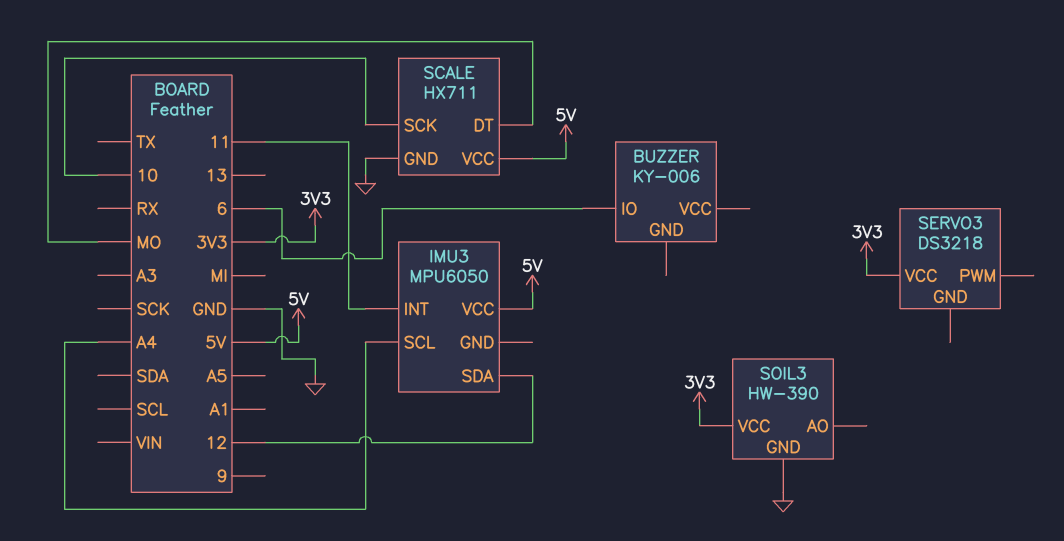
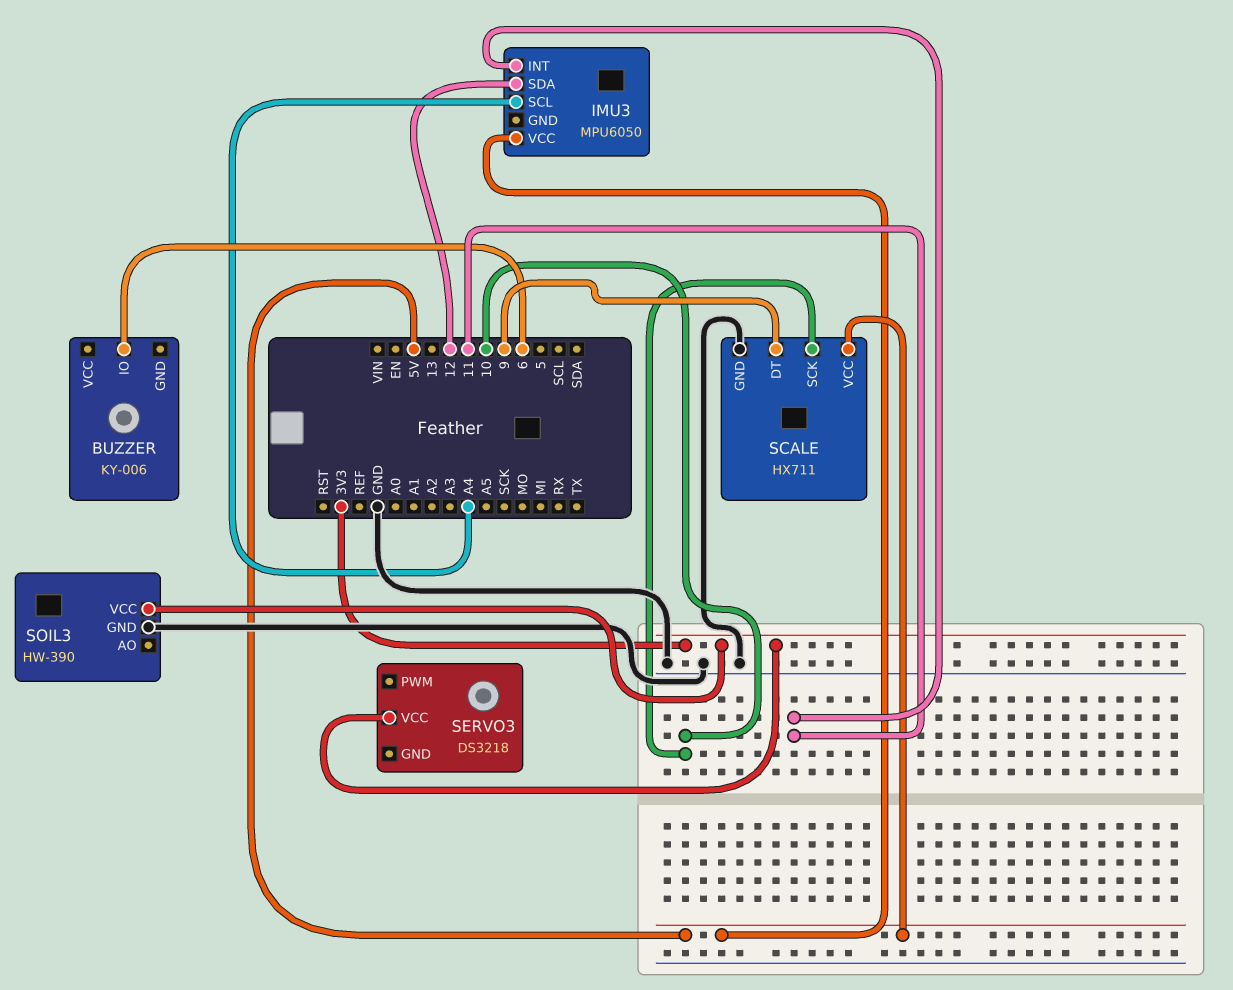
SCALE pin DT: MO -> 9

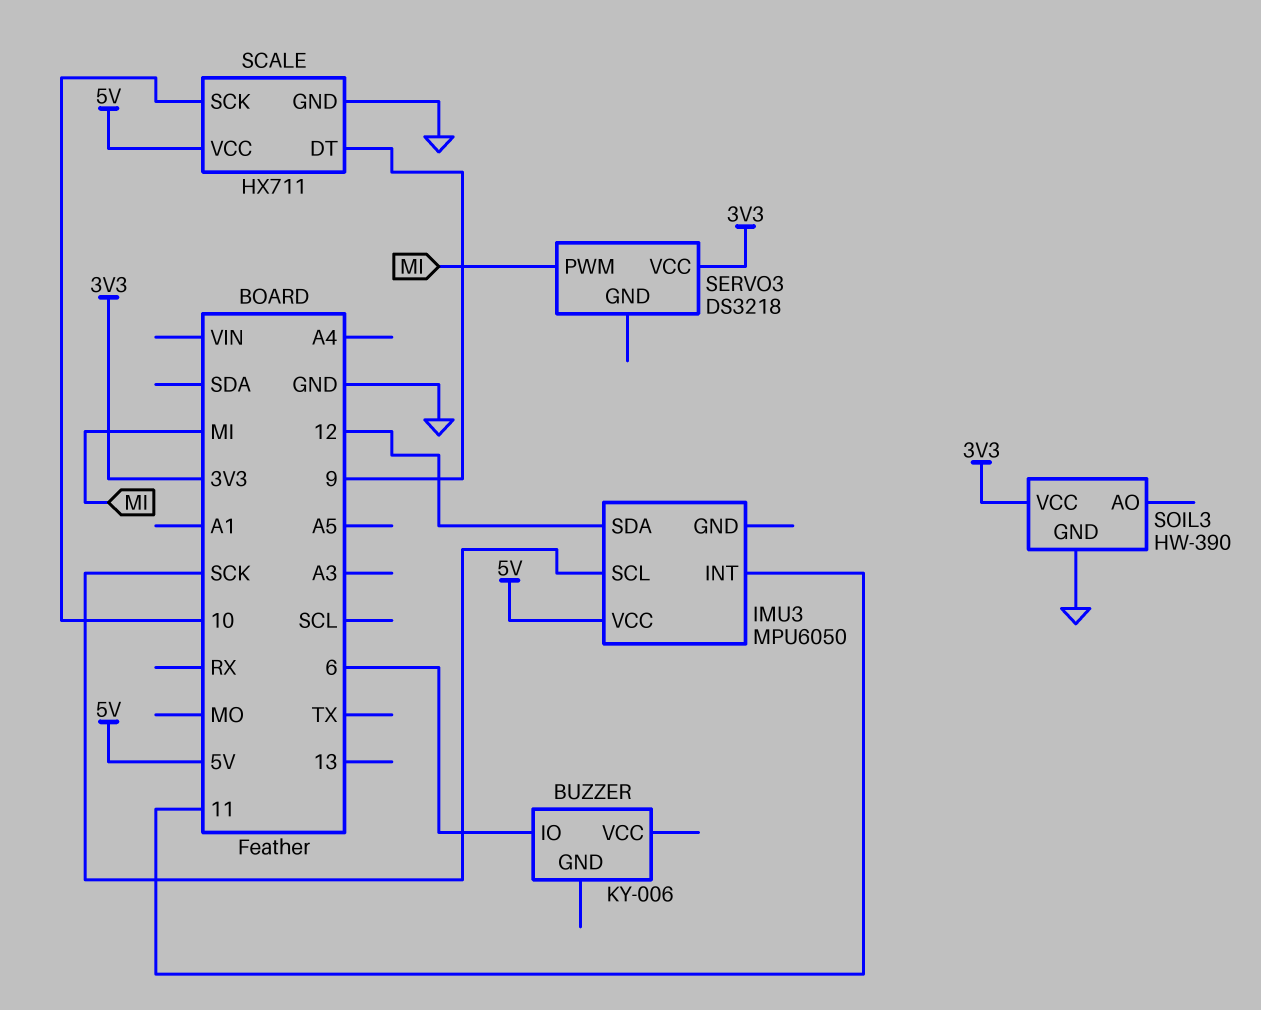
IMU3 pin SCL: A4 -> SCK
SERVO3 pin PWM: none -> MI

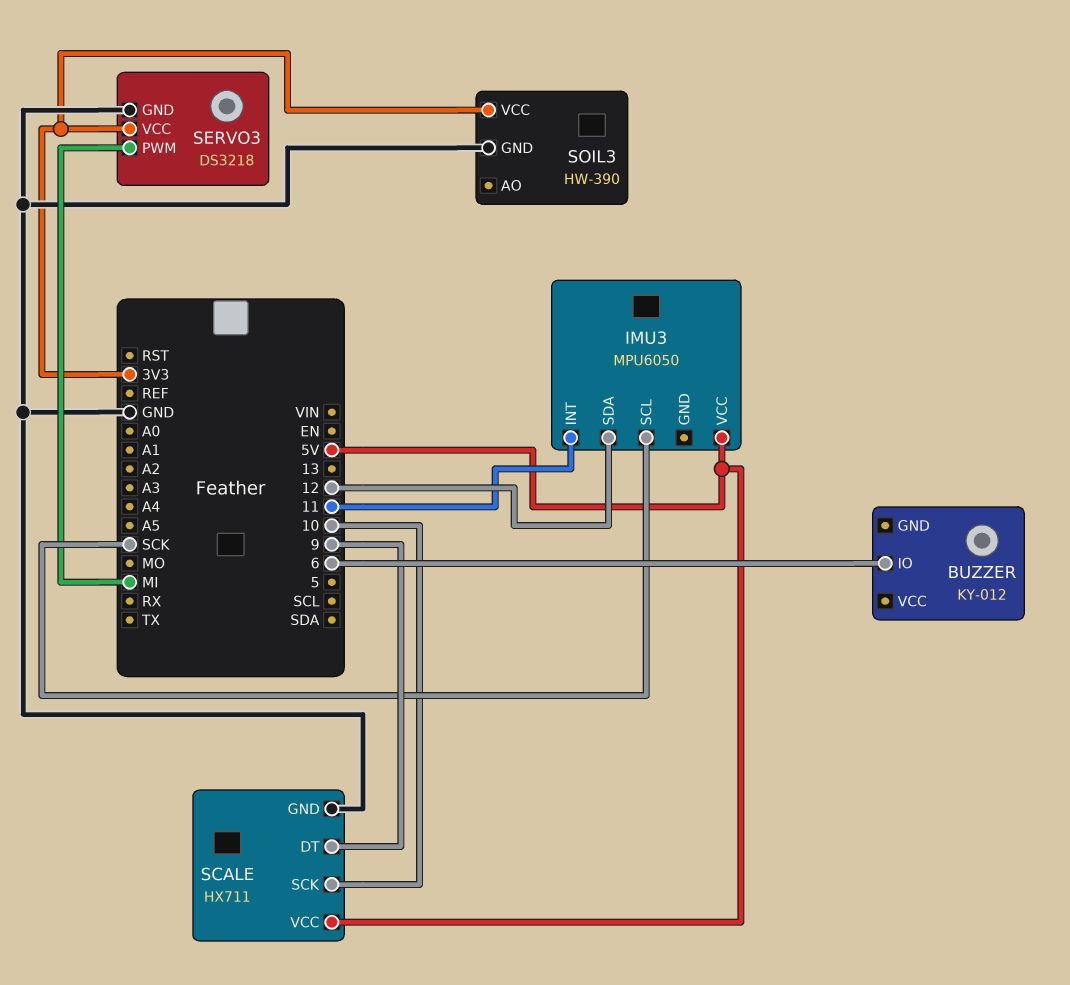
BUZZER: KY-006 -> KY-012
SERVO3 pin GND: none -> GND

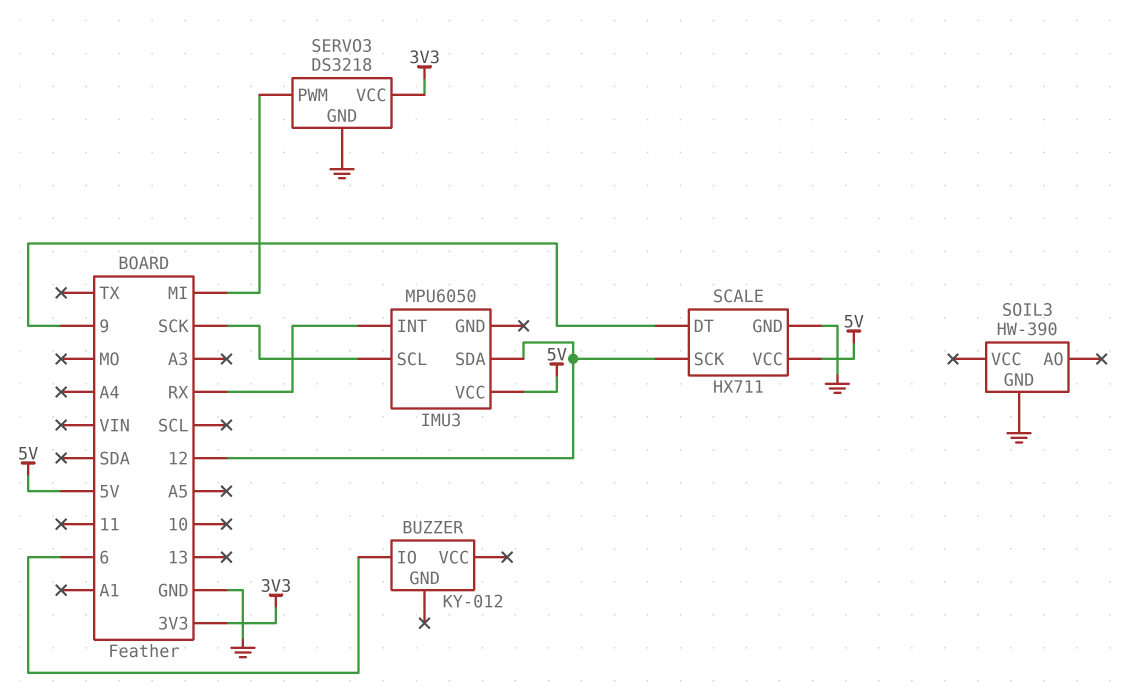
IMU3 pin INT: 11 -> RX
SCALE pin SCK: 10 -> 12
SOIL3 pin VCC: 3V3 -> none

